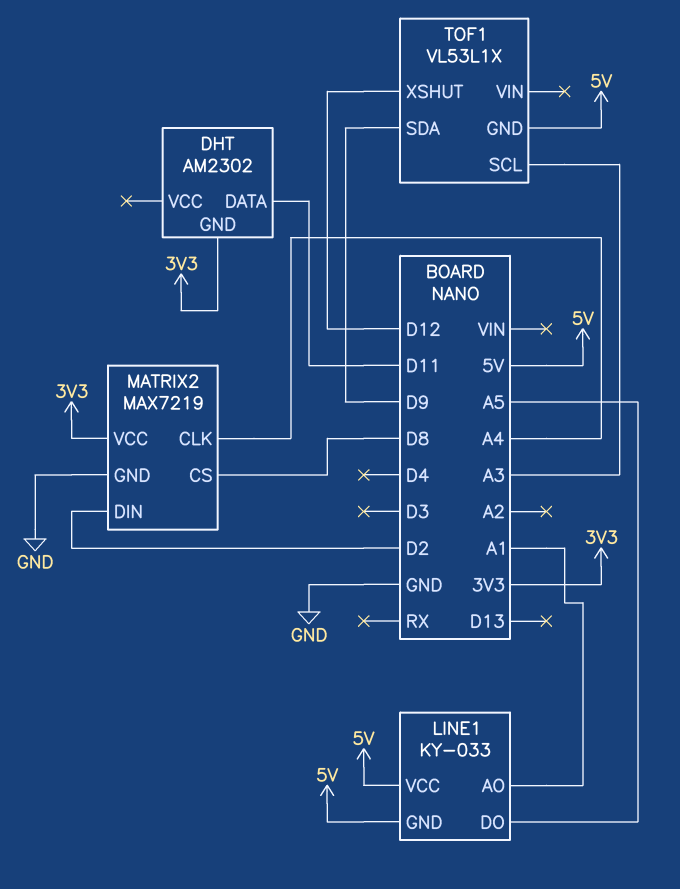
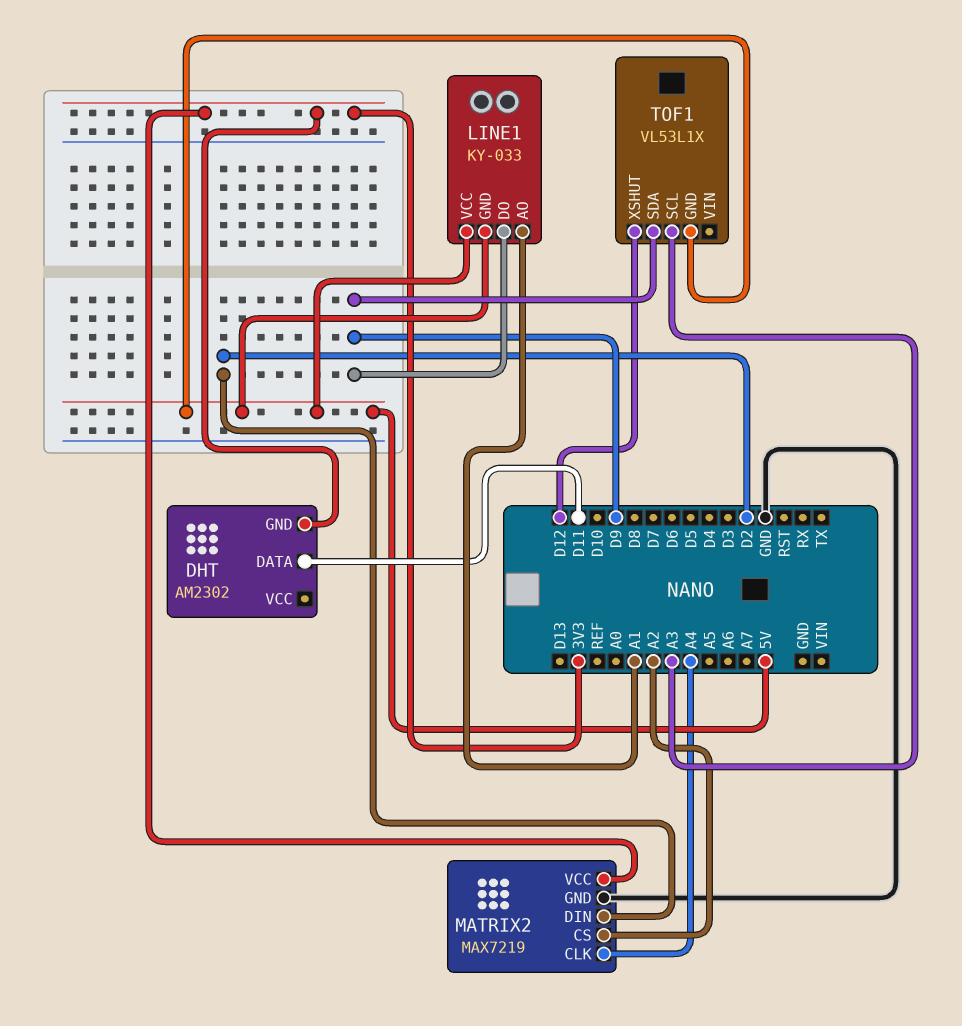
LINE1 pin DO: A5 -> D9
MATRIX2 pin CS: D8 -> A2

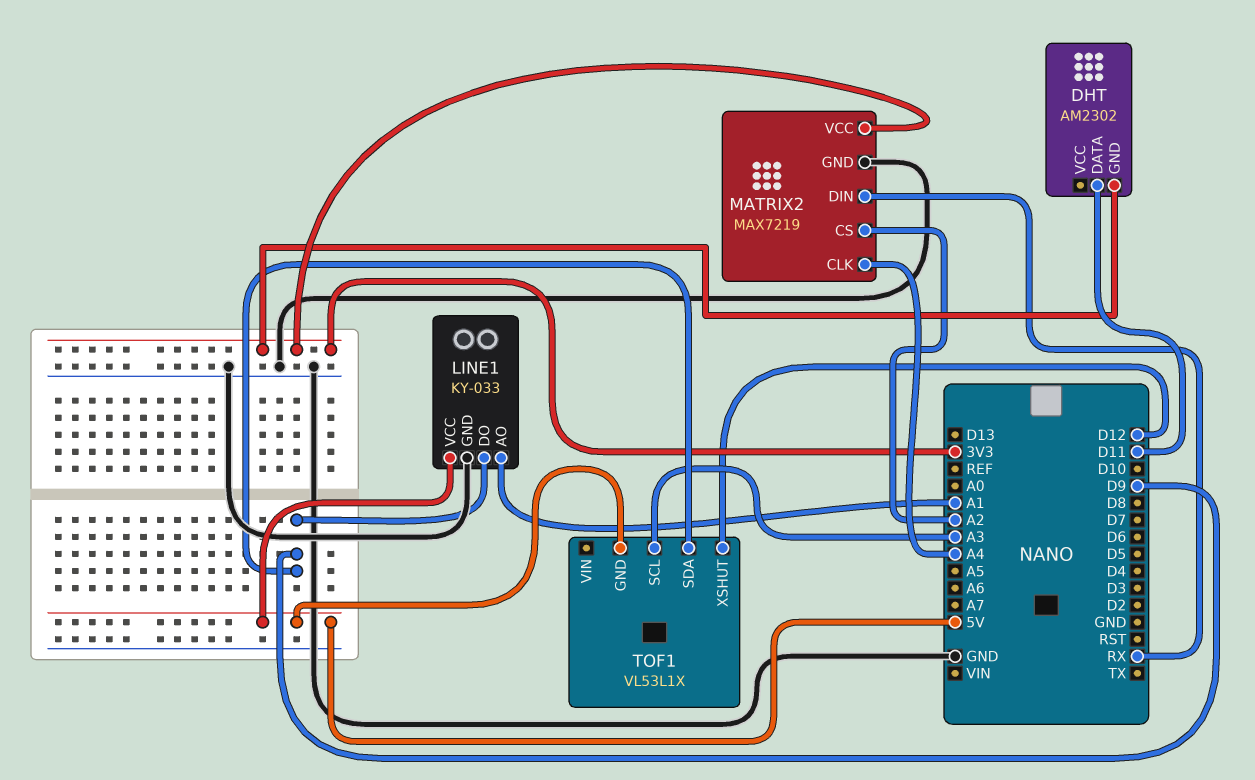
LINE1 pin GND: 5V -> GND
MATRIX2 pin DIN: D2 -> RX

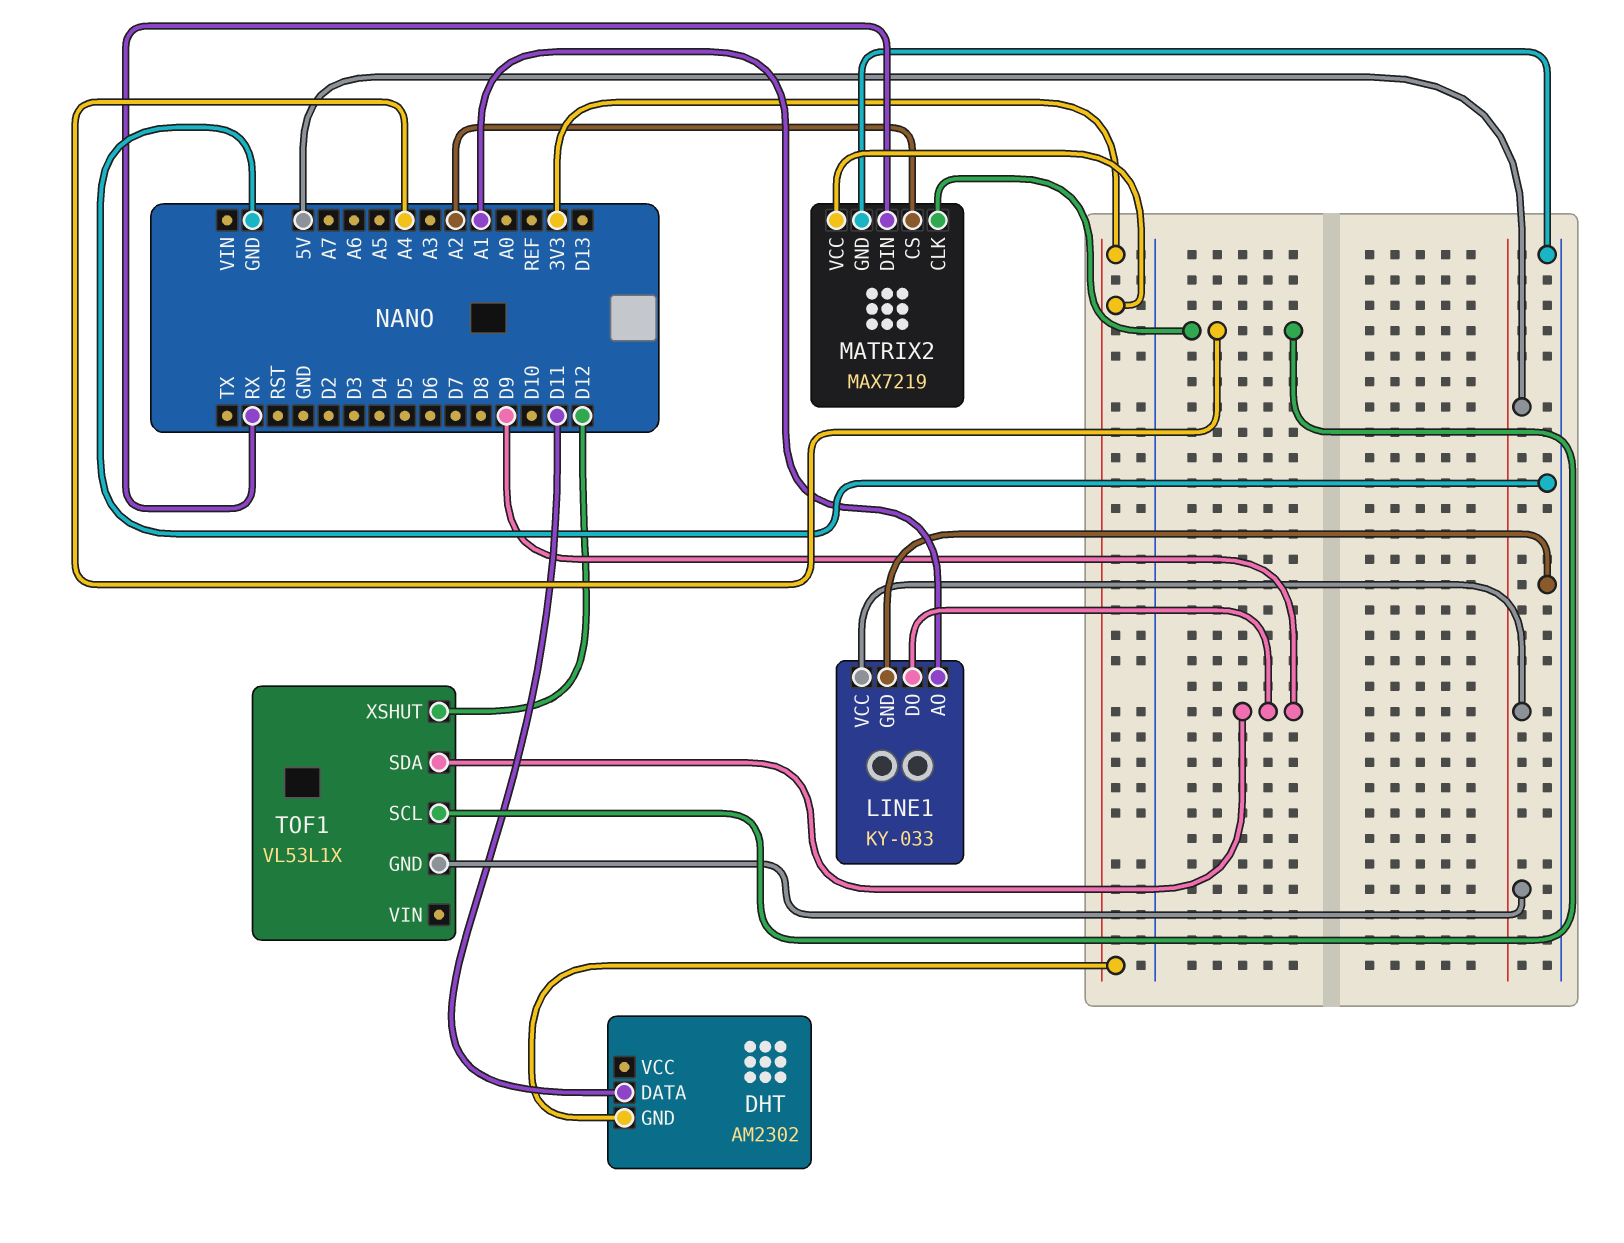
TOF1 pin SCL: A3 -> A4

